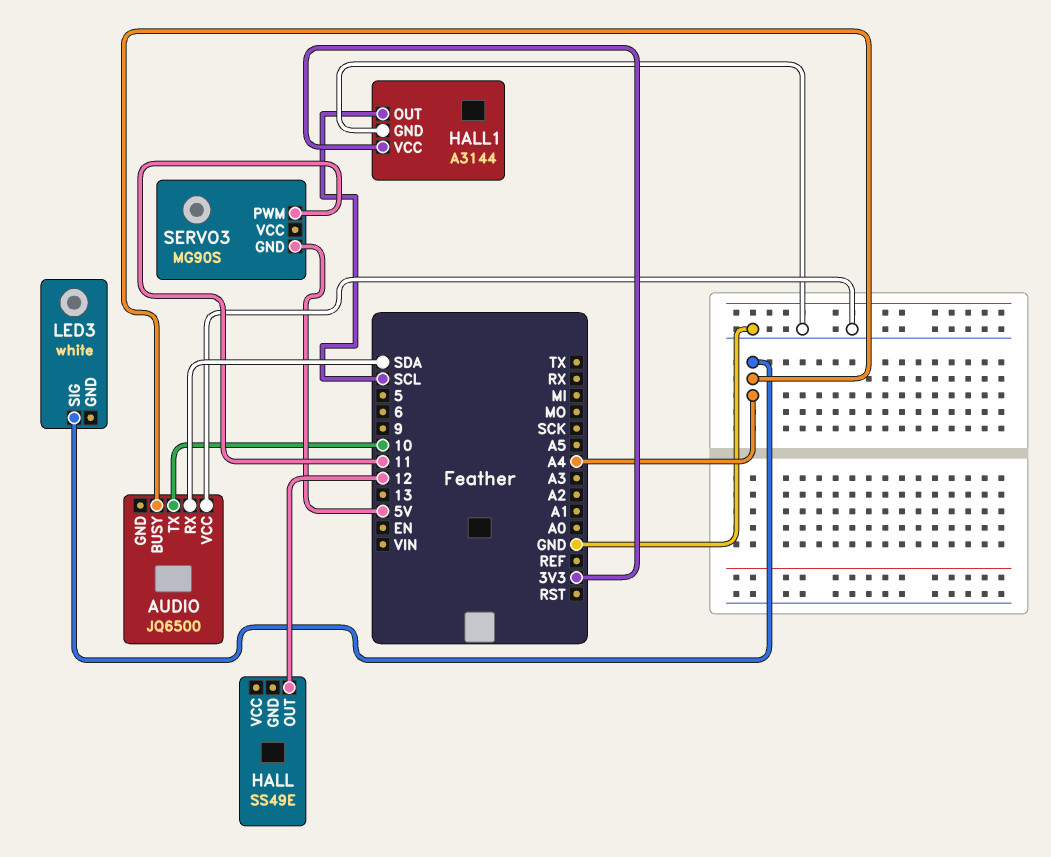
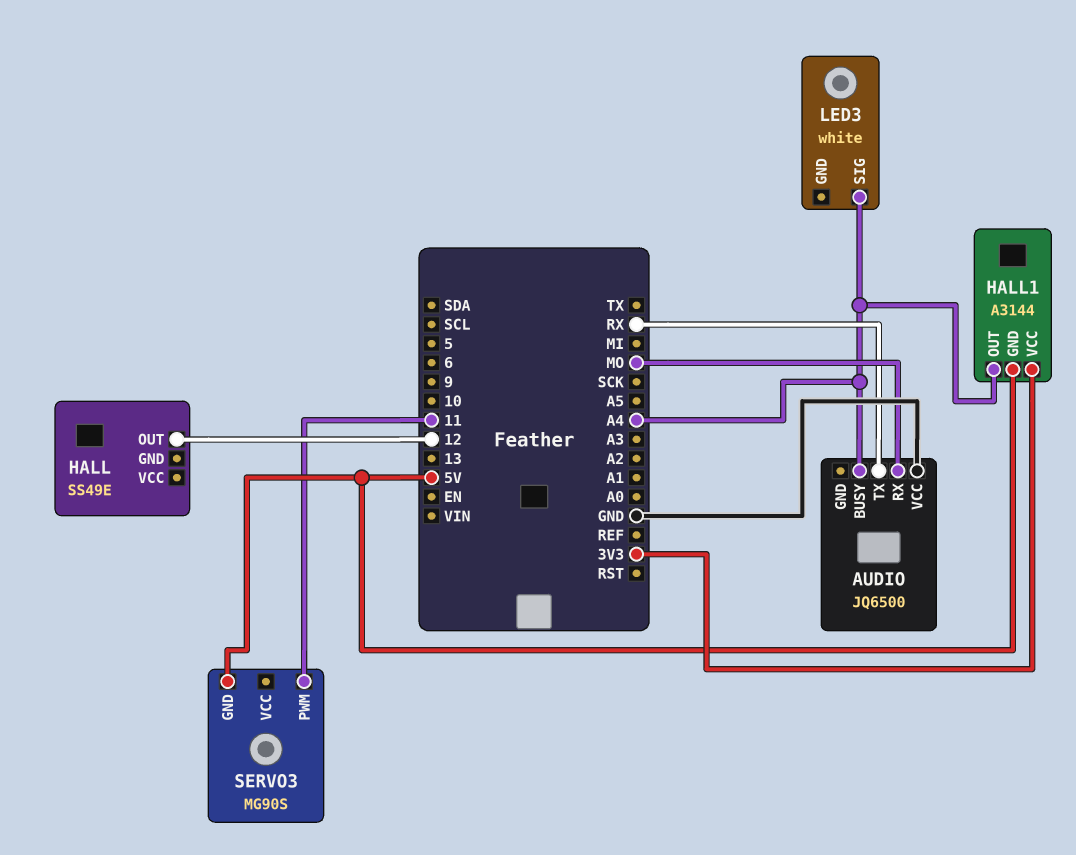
AUDIO pin RX: SDA -> MO
AUDIO pin TX: 10 -> RX
HALL1 pin GND: GND -> 5V
HALL1 pin OUT: SCL -> A4

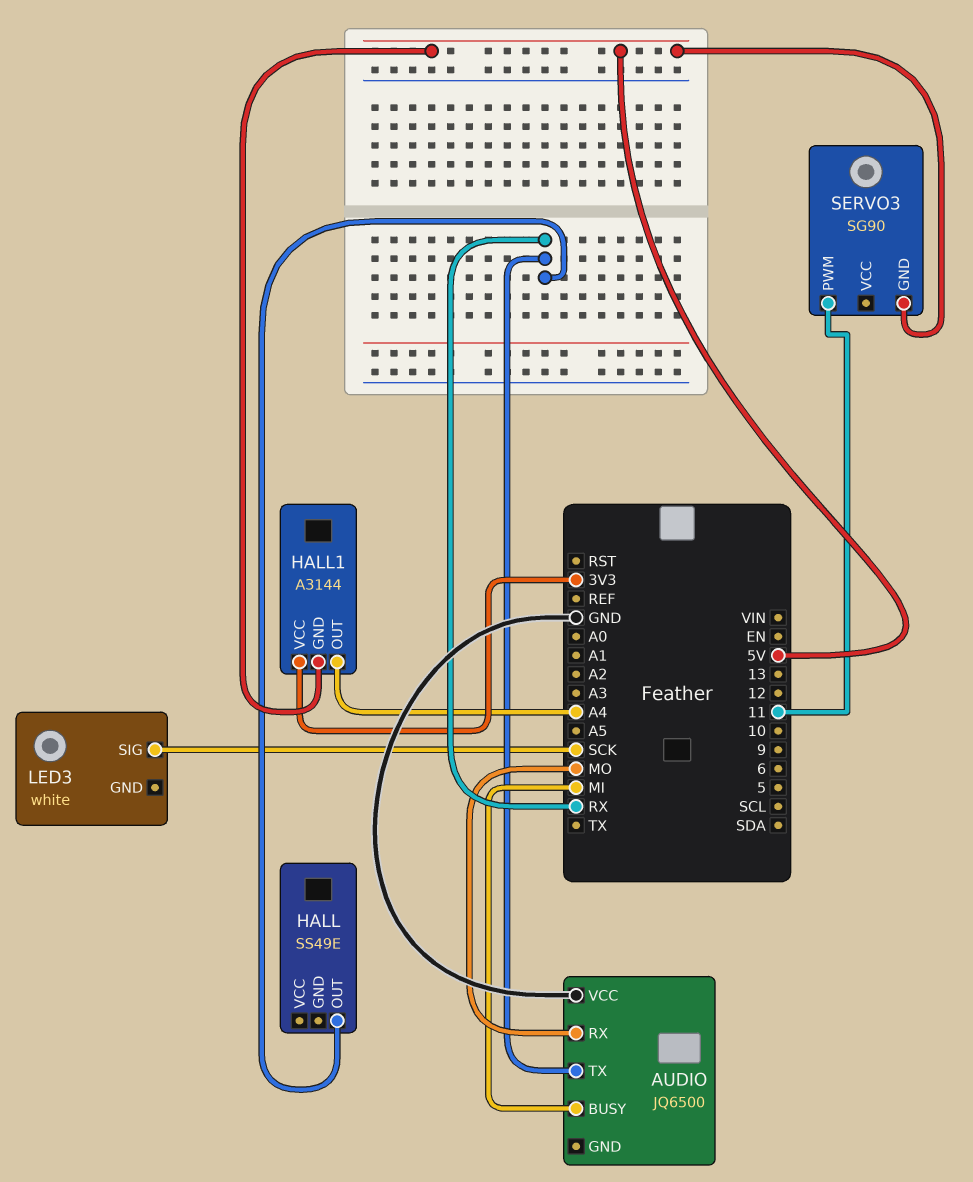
AUDIO pin BUSY: A4 -> MI
HALL pin OUT: 12 -> RX
LED3 pin SIG: A4 -> SCK
SERVO3: MG90S -> SG90

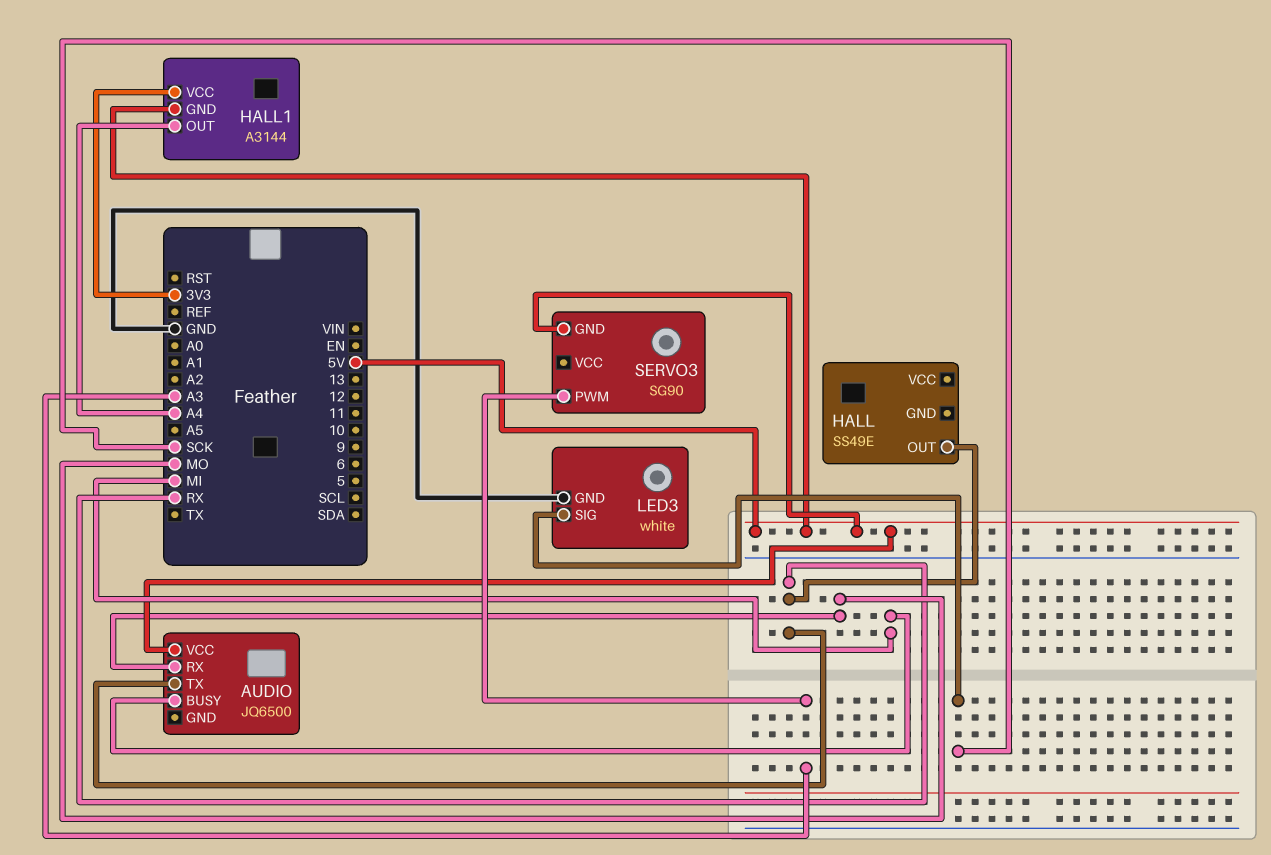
AUDIO pin VCC: GND -> 5V
LED3 pin GND: none -> GND
SERVO3 pin PWM: 11 -> A3

